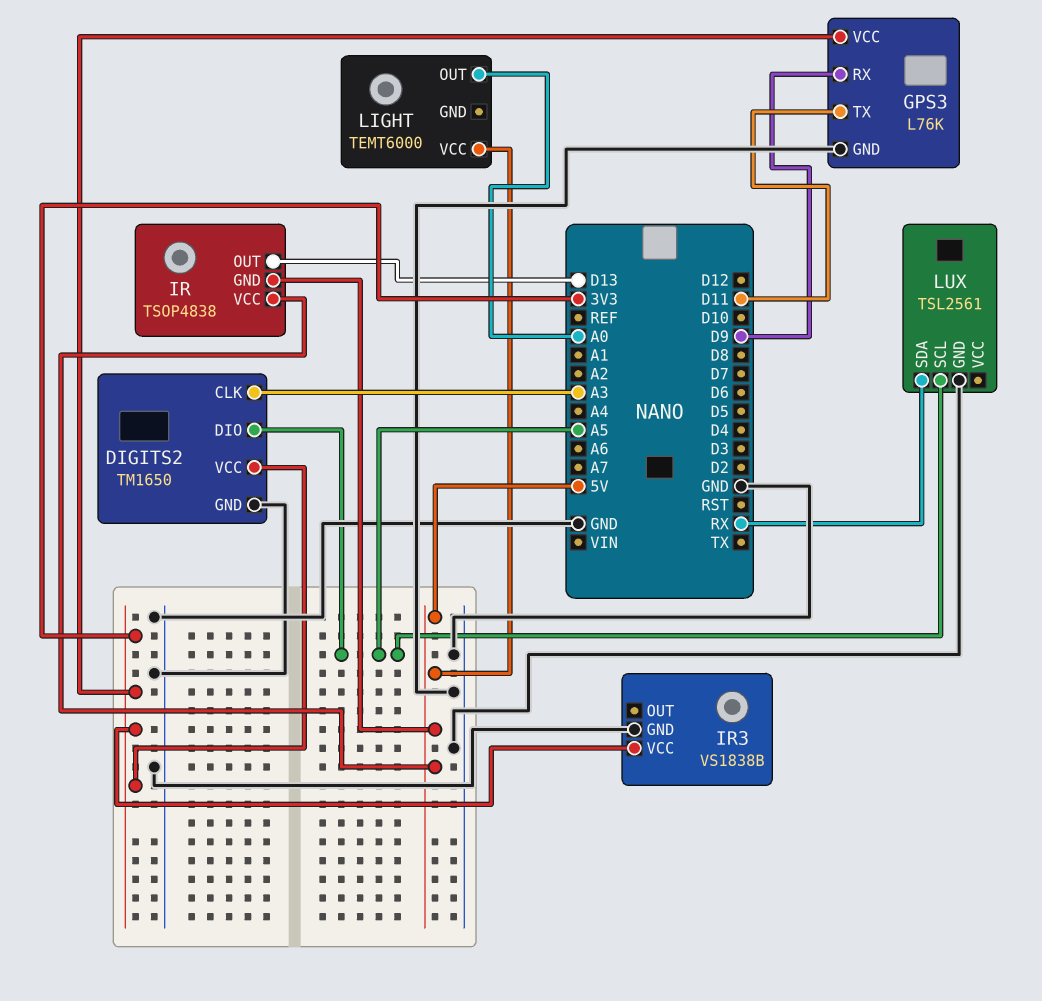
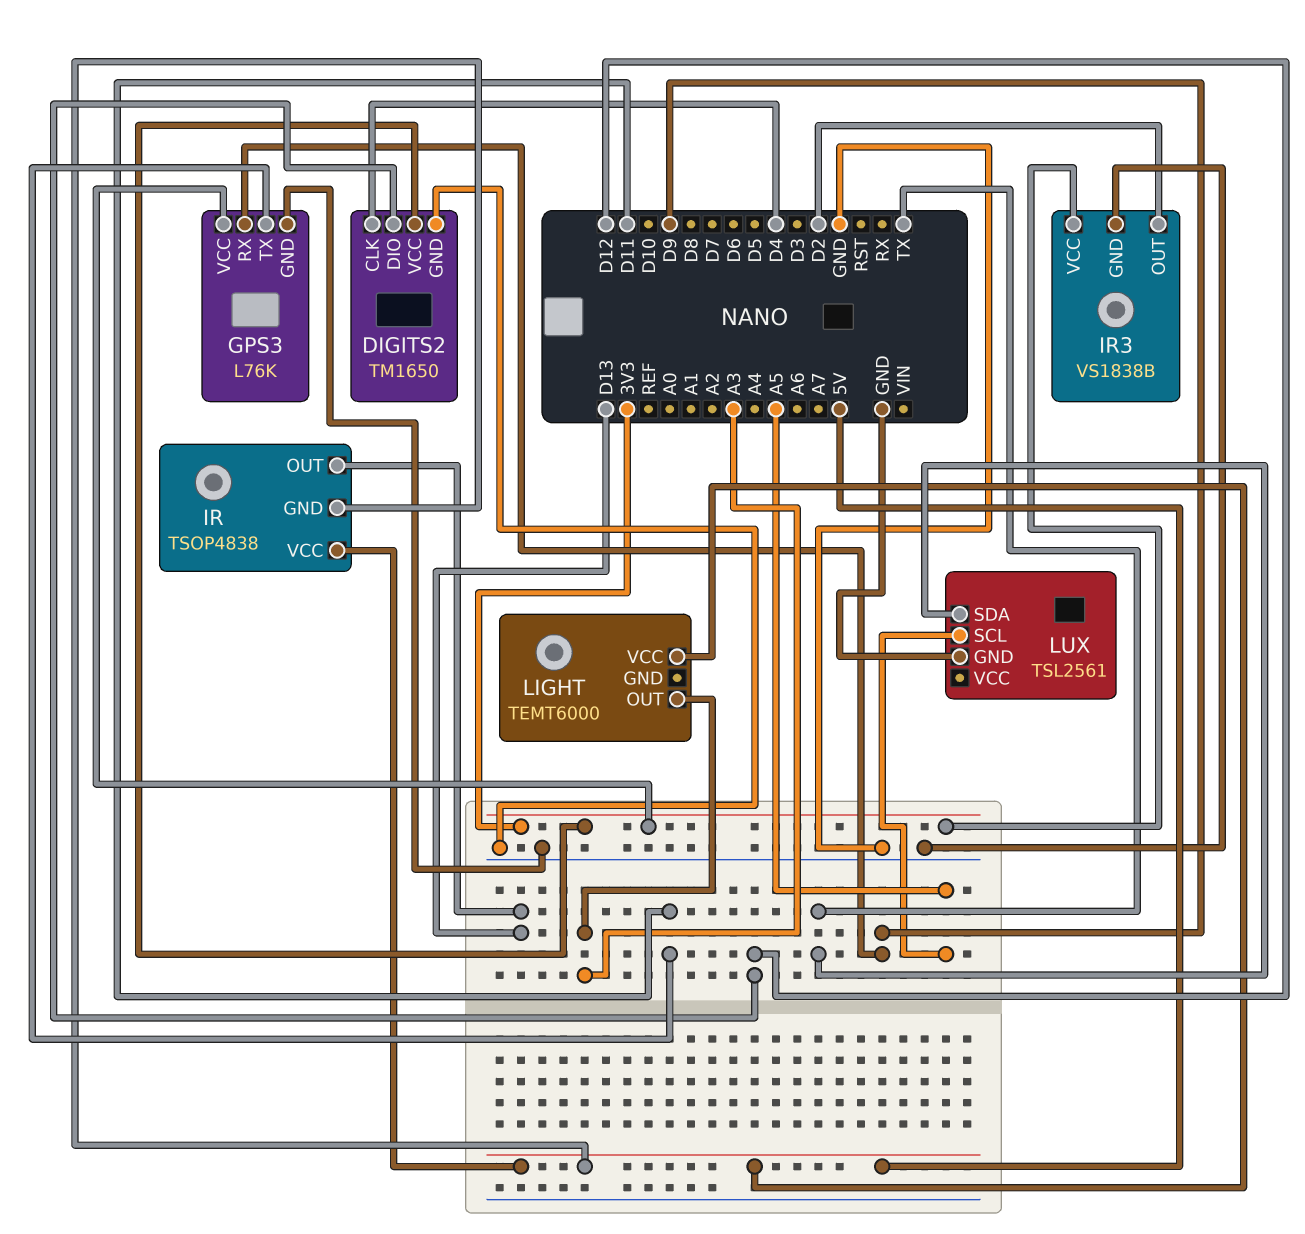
DIGITS2 pin CLK: A3 -> D4
DIGITS2 pin DIO: A5 -> D12
IR3 pin OUT: none -> D2
LIGHT pin OUT: A0 -> A3
LUX pin SDA: RX -> TX

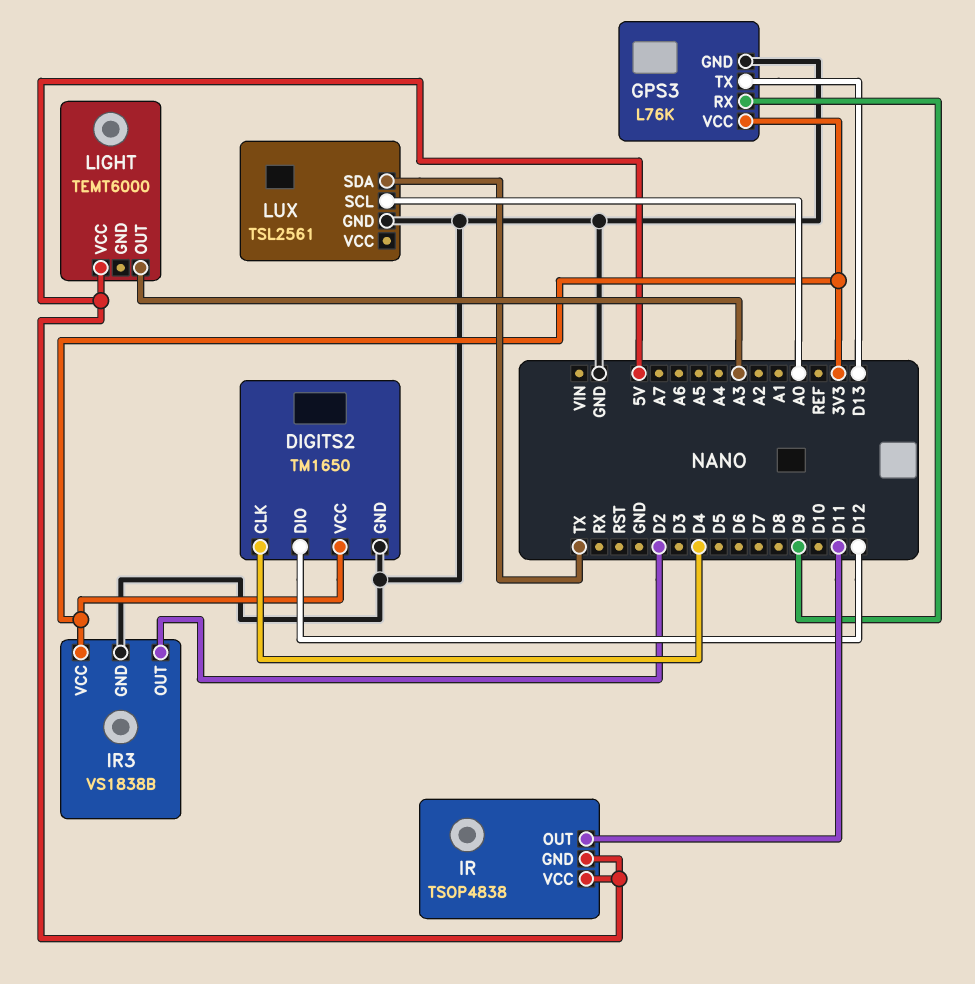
GPS3 pin TX: D11 -> D13
IR pin OUT: D13 -> D11
LUX pin SCL: A5 -> A0

